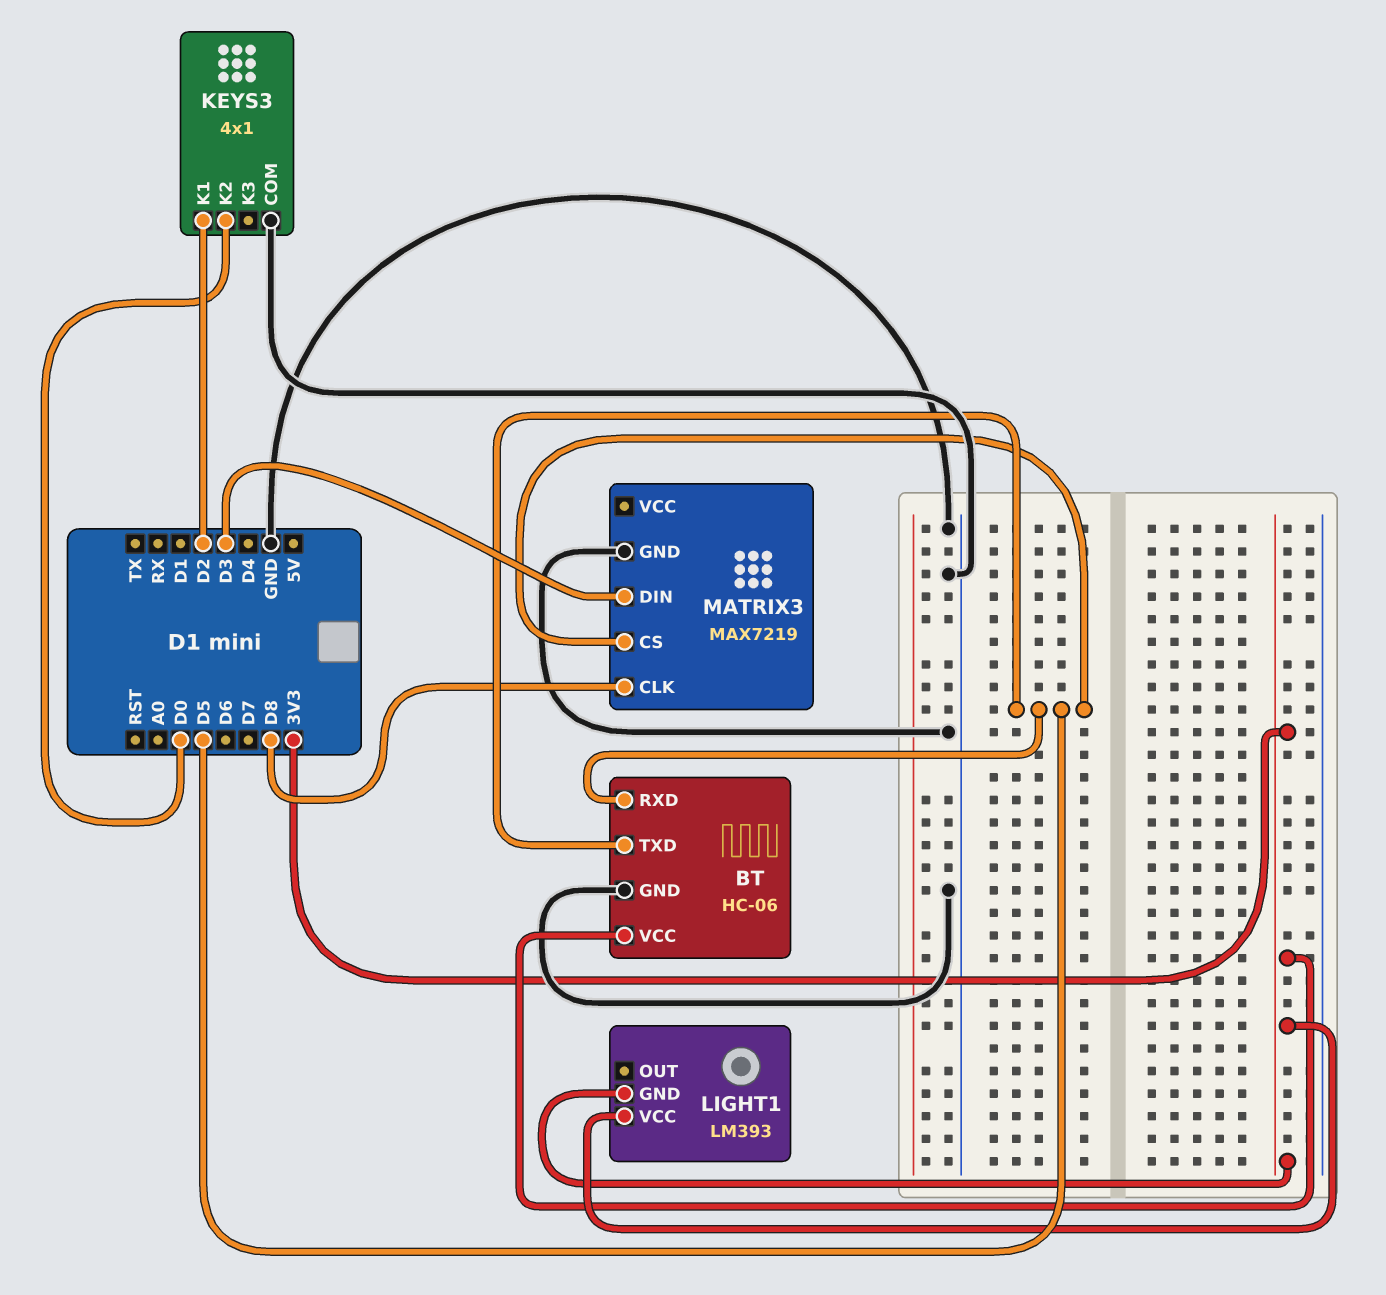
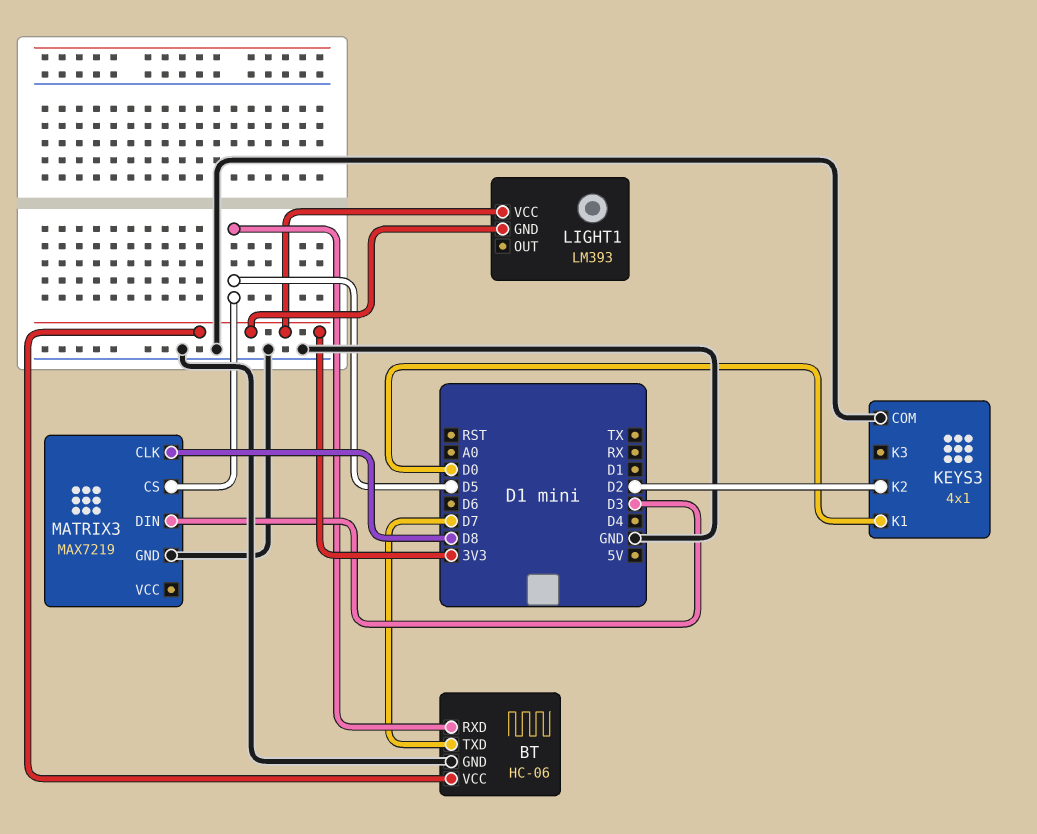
BT pin TXD: D5 -> D7
KEYS3 pin K1: D2 -> D0
KEYS3 pin K2: D0 -> D2

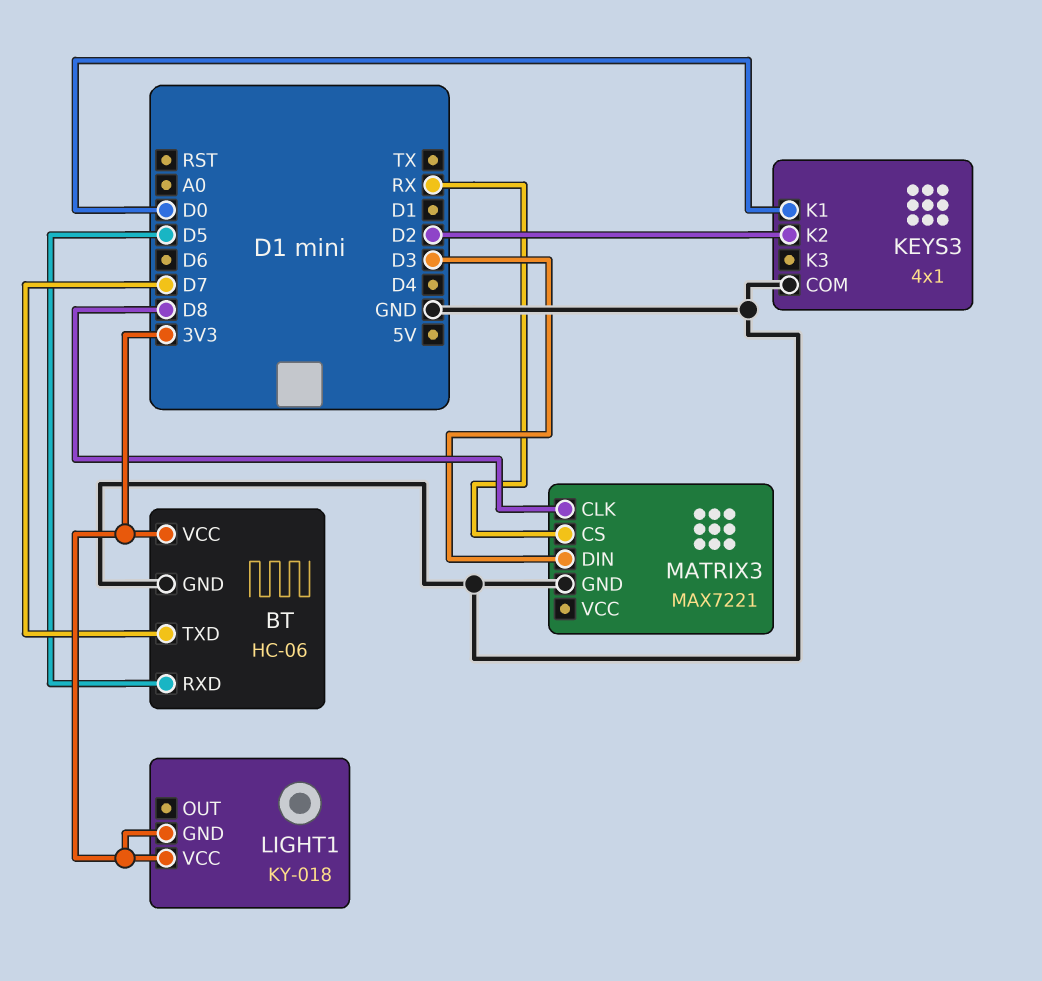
LIGHT1: LM393 -> KY-018
MATRIX3: MAX7219 -> MAX7221
MATRIX3 pin CS: D5 -> RX

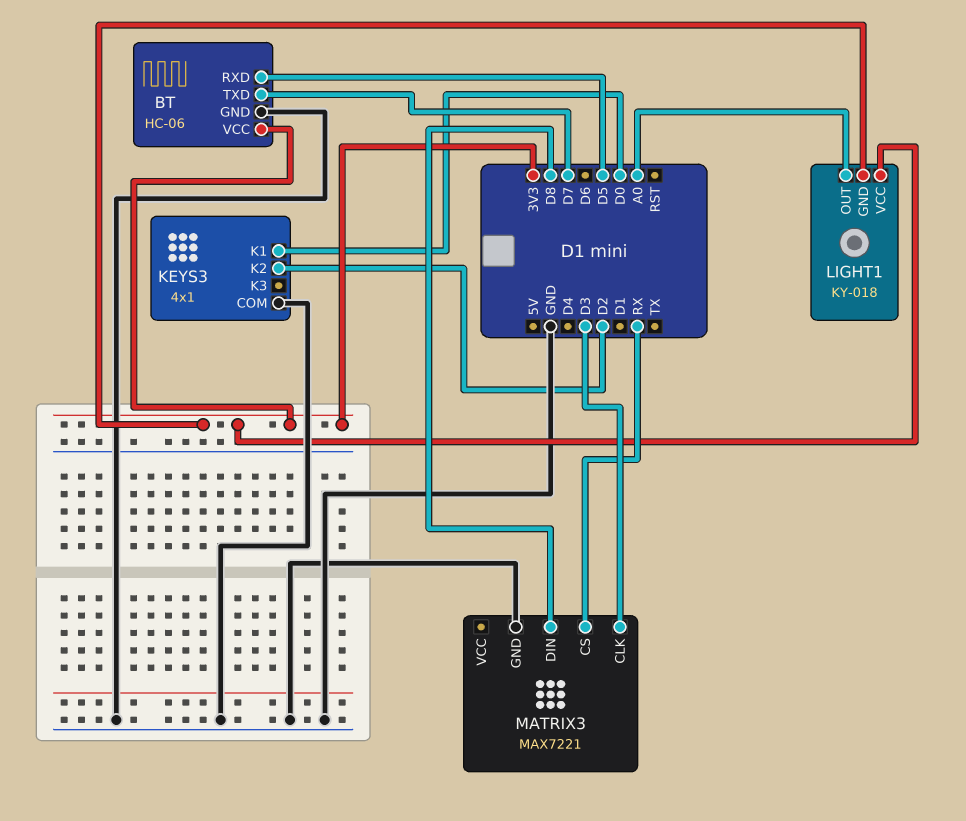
LIGHT1 pin OUT: none -> A0
MATRIX3 pin CLK: D8 -> D3
MATRIX3 pin DIN: D3 -> D8

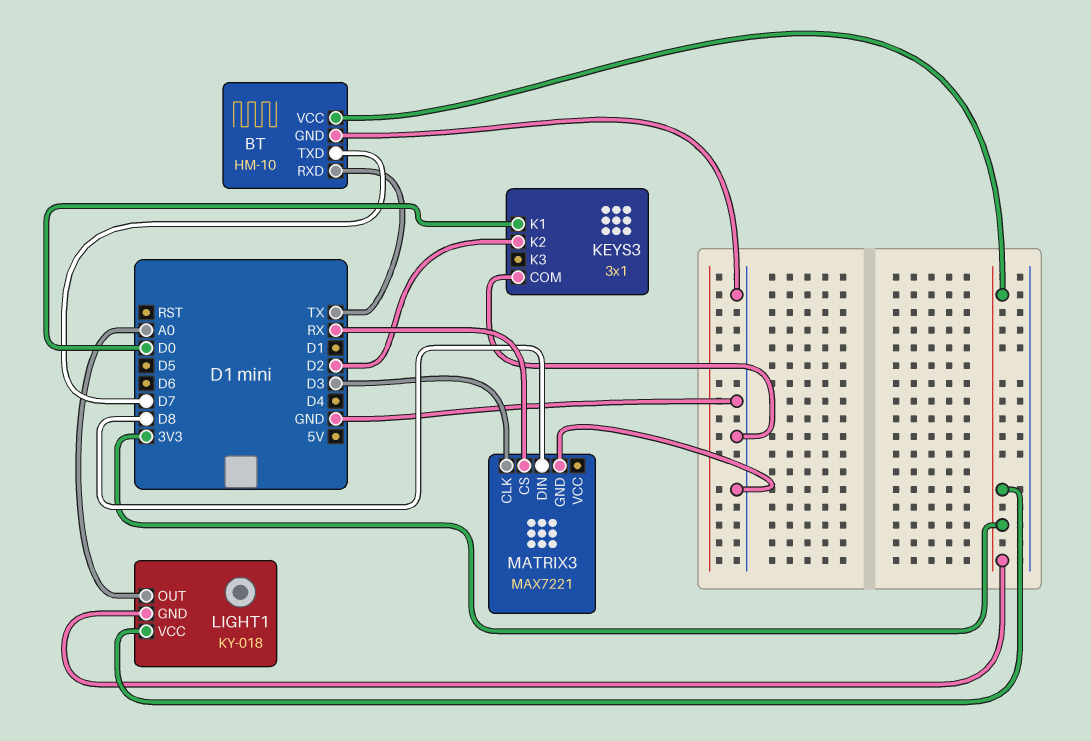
BT: HC-06 -> HM-10
BT pin RXD: D5 -> TX
KEYS3: 4x1 -> 3x1

